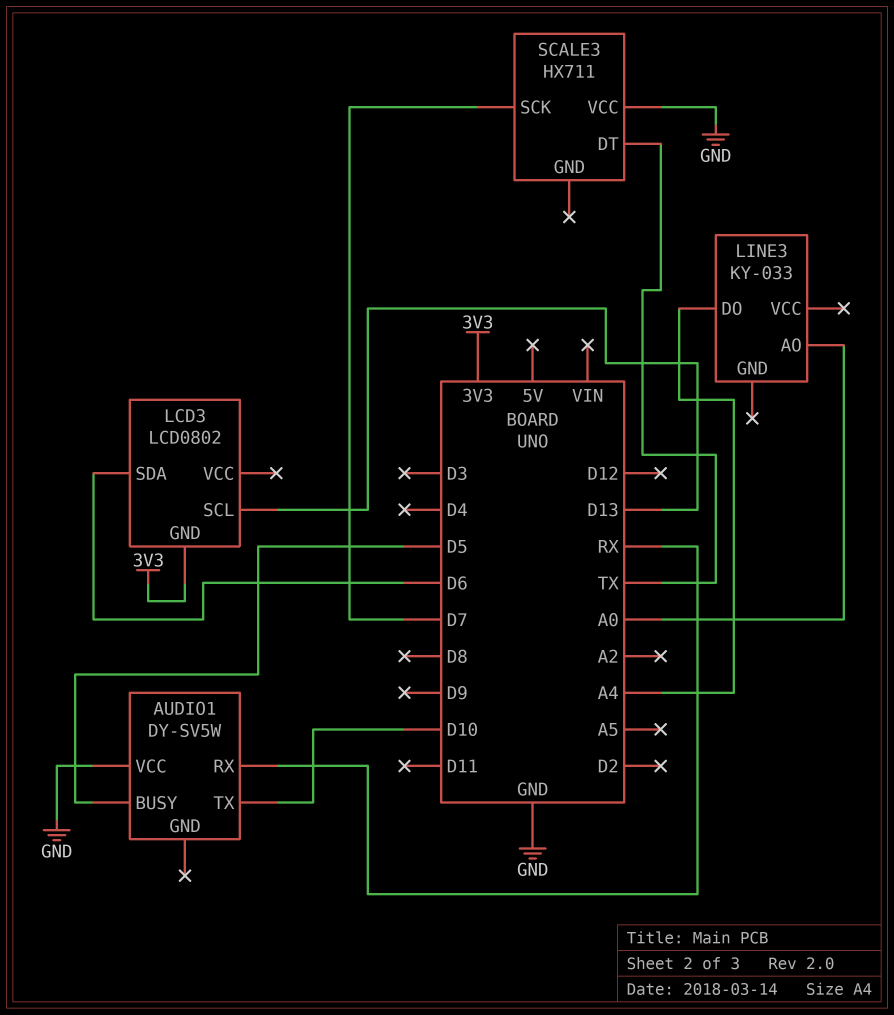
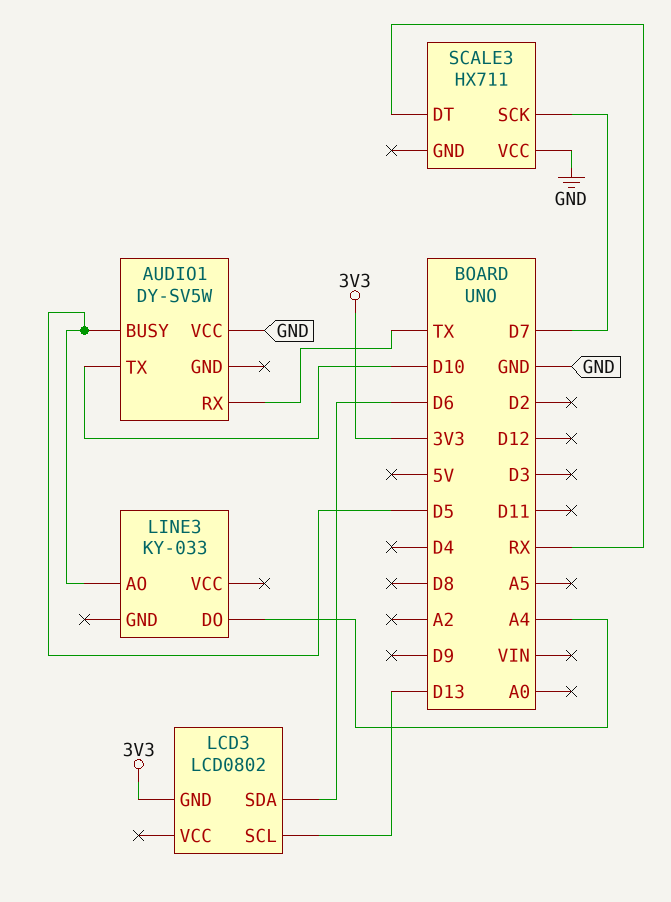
AUDIO1 pin RX: RX -> TX
LINE3 pin AO: A0 -> D5
SCALE3 pin DT: TX -> RX

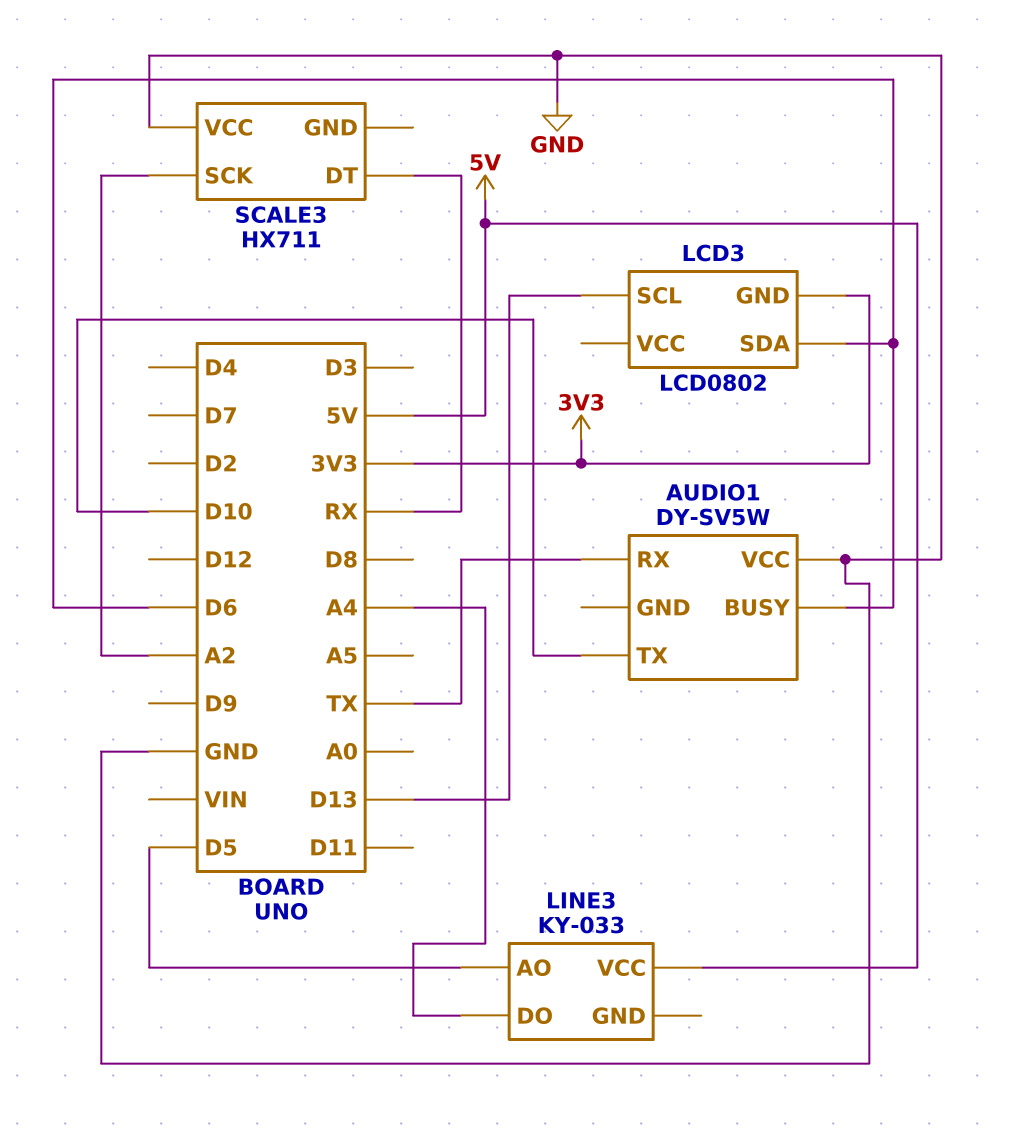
AUDIO1 pin BUSY: D5 -> D6
LINE3 pin VCC: none -> 5V
SCALE3 pin SCK: D7 -> A2

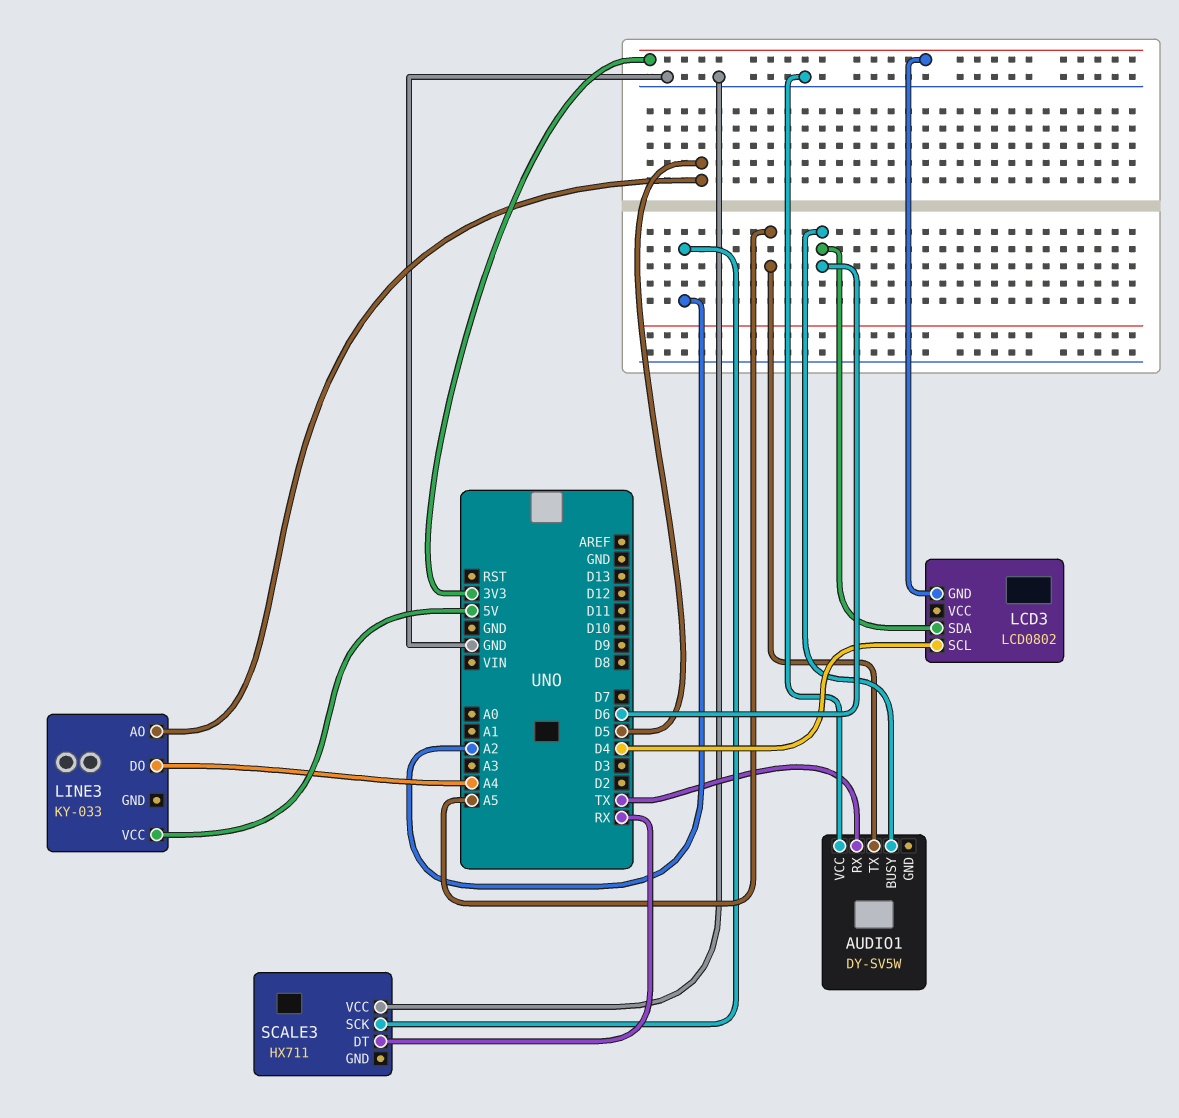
AUDIO1 pin TX: D10 -> A5
LCD3 pin SCL: D13 -> D4

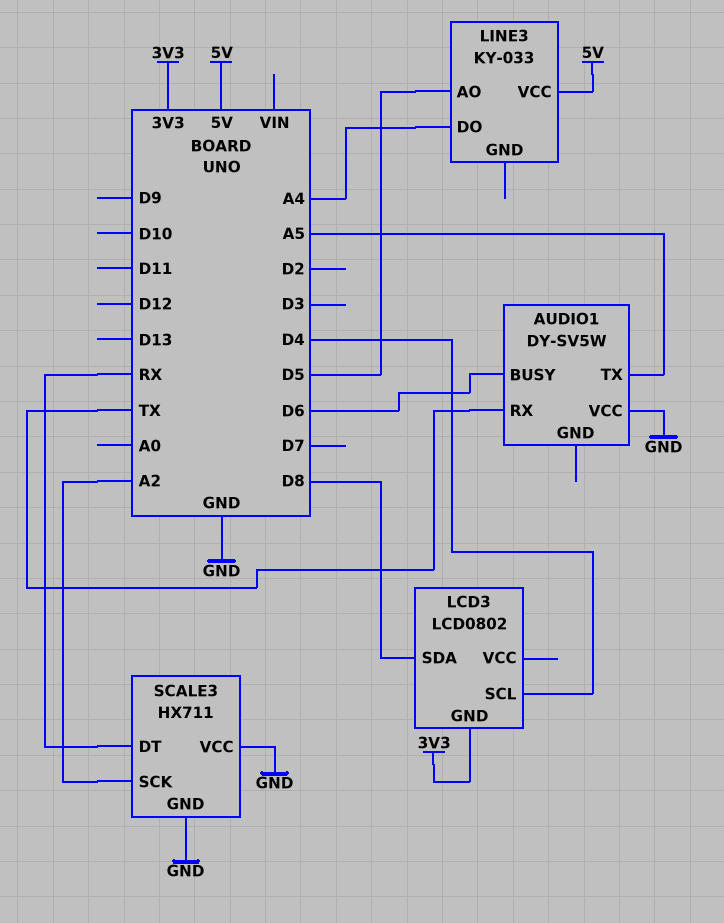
LCD3 pin SDA: D6 -> D8
SCALE3 pin GND: none -> GND

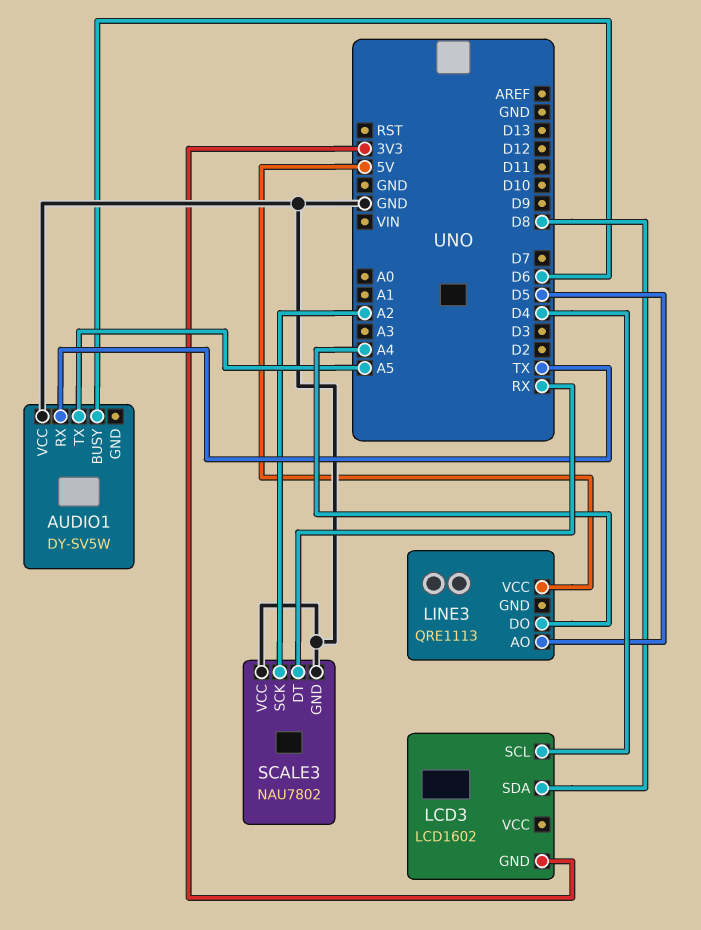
LCD3: LCD0802 -> LCD1602
LINE3: KY-033 -> QRE1113
SCALE3: HX711 -> NAU7802

